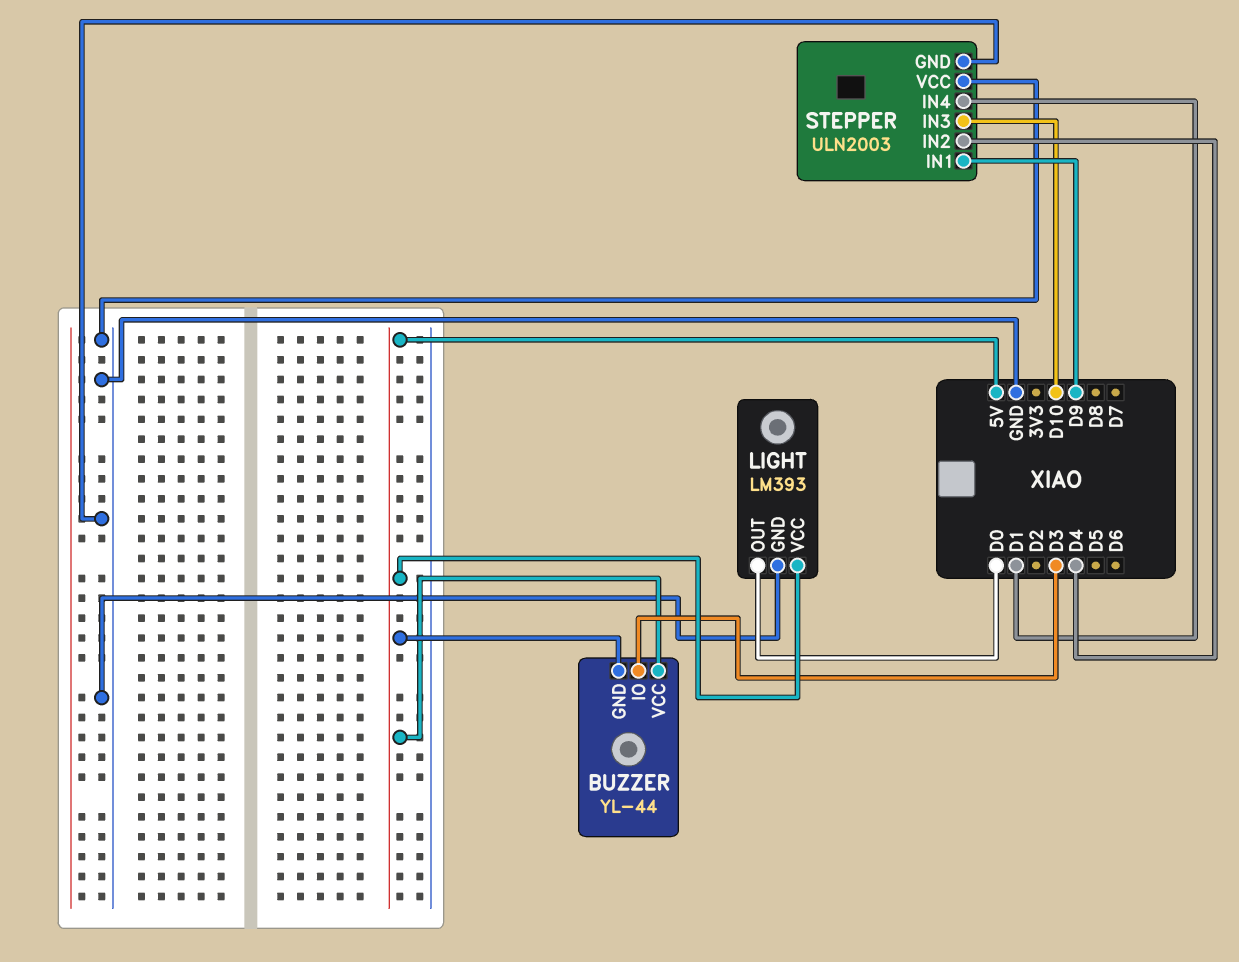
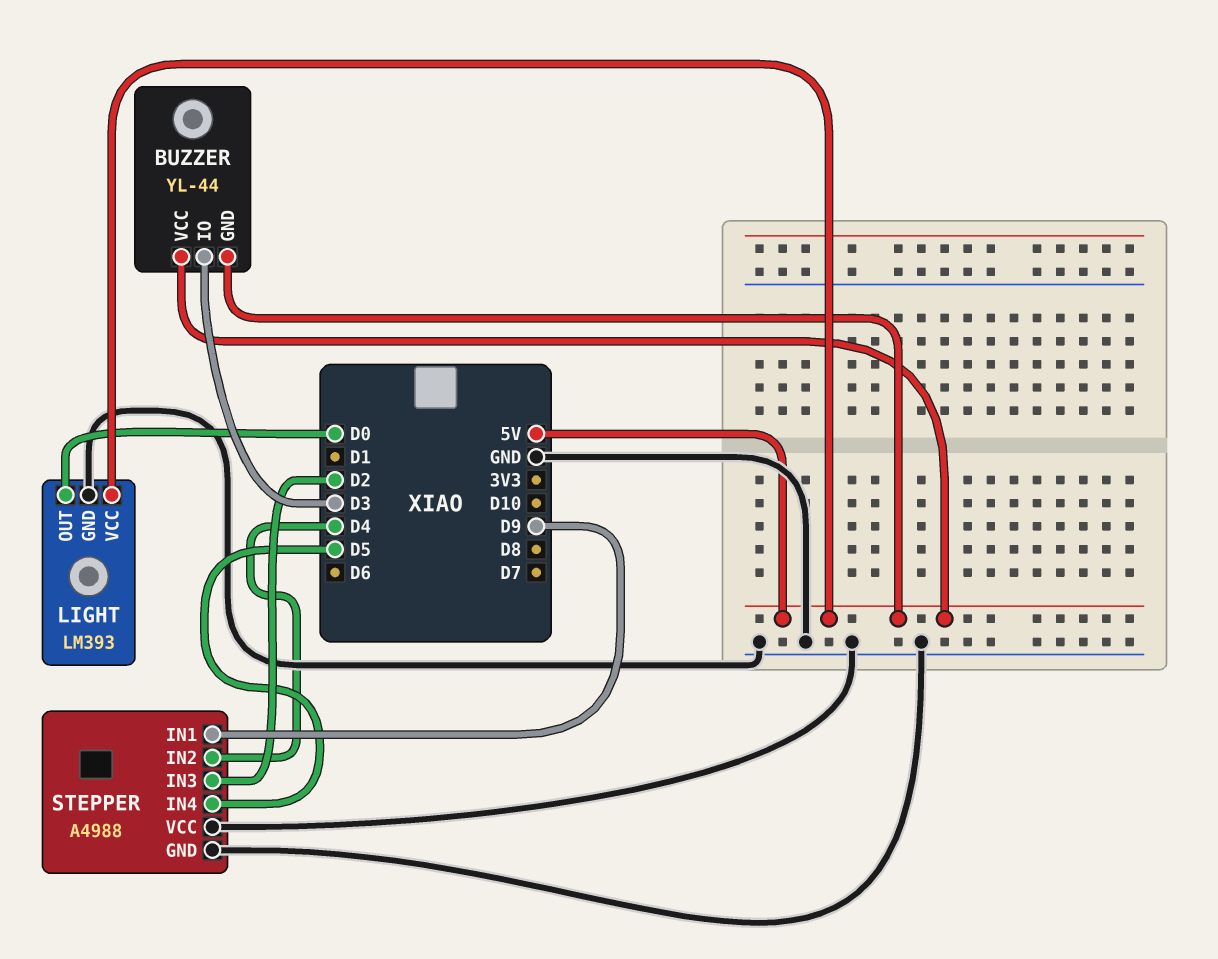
STEPPER: ULN2003 -> A4988
STEPPER pin IN3: D10 -> D2
STEPPER pin IN4: D1 -> D5

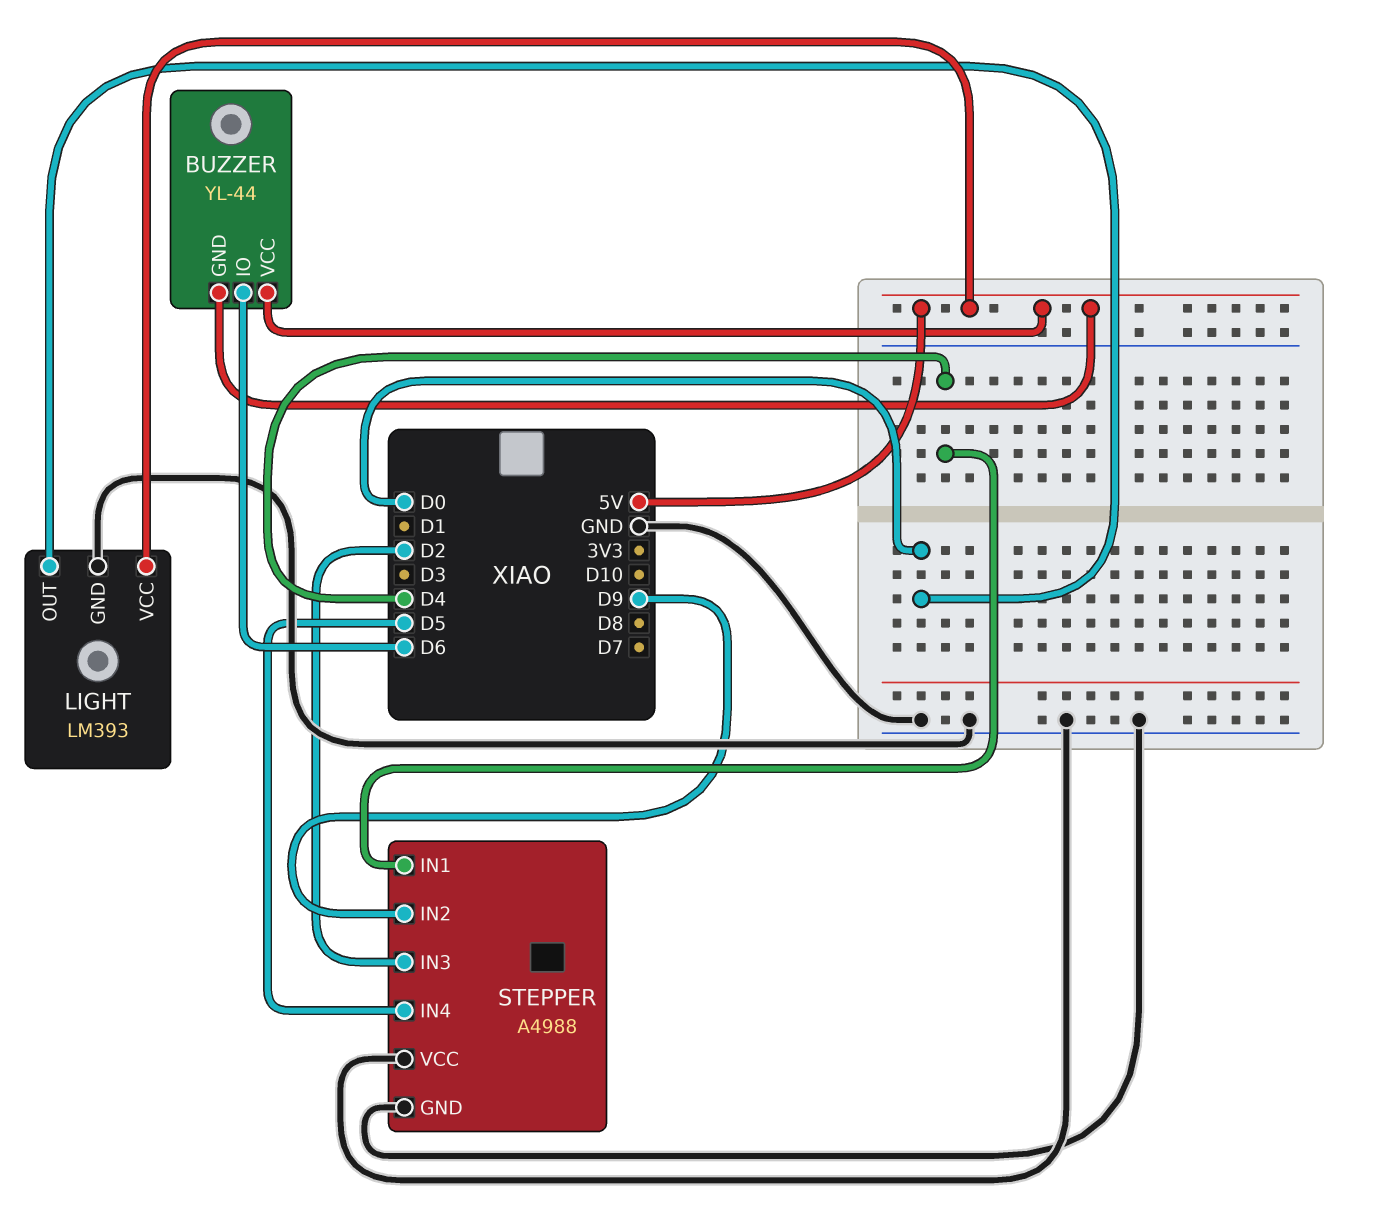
BUZZER pin IO: D3 -> D6
STEPPER pin IN1: D9 -> D4
STEPPER pin IN2: D4 -> D9

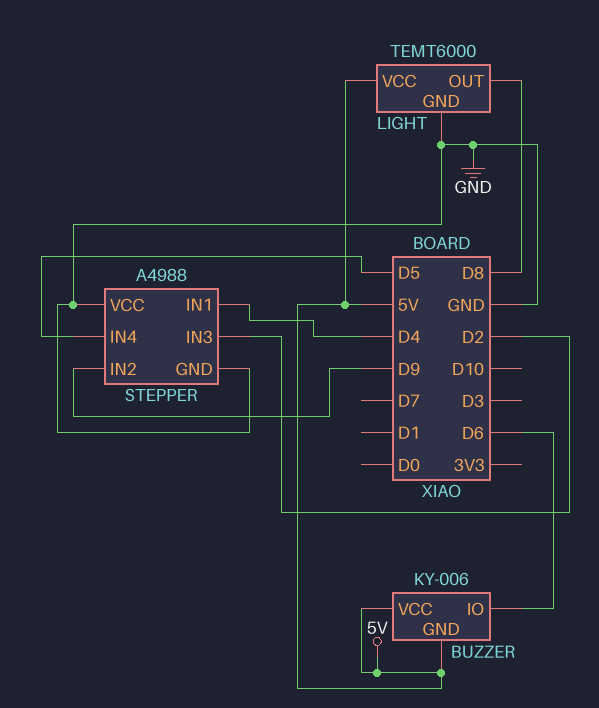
BUZZER: YL-44 -> KY-006
LIGHT: LM393 -> TEMT6000
LIGHT pin OUT: D0 -> D8

